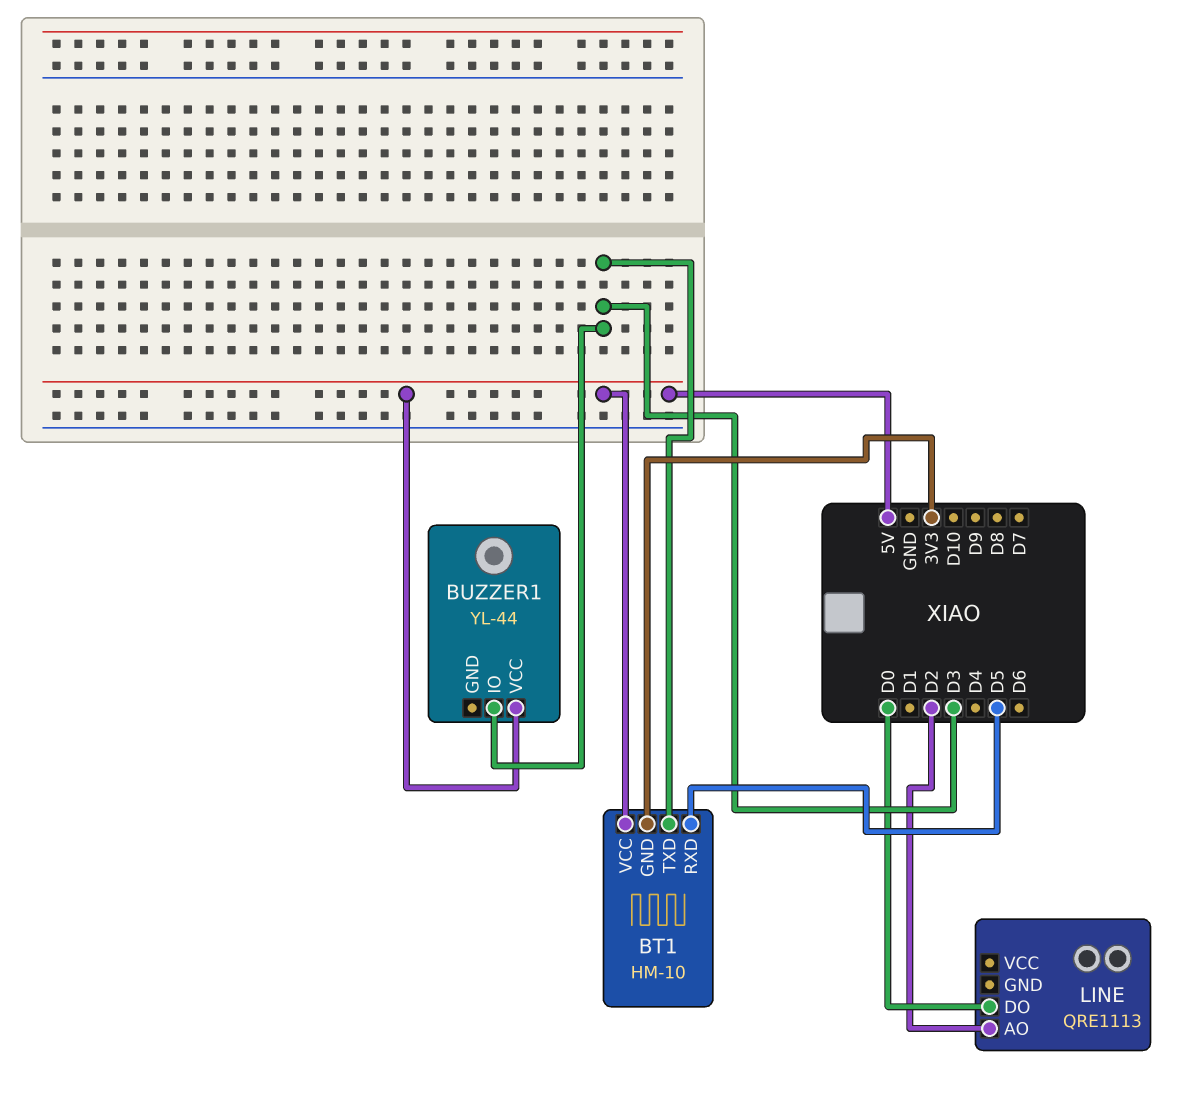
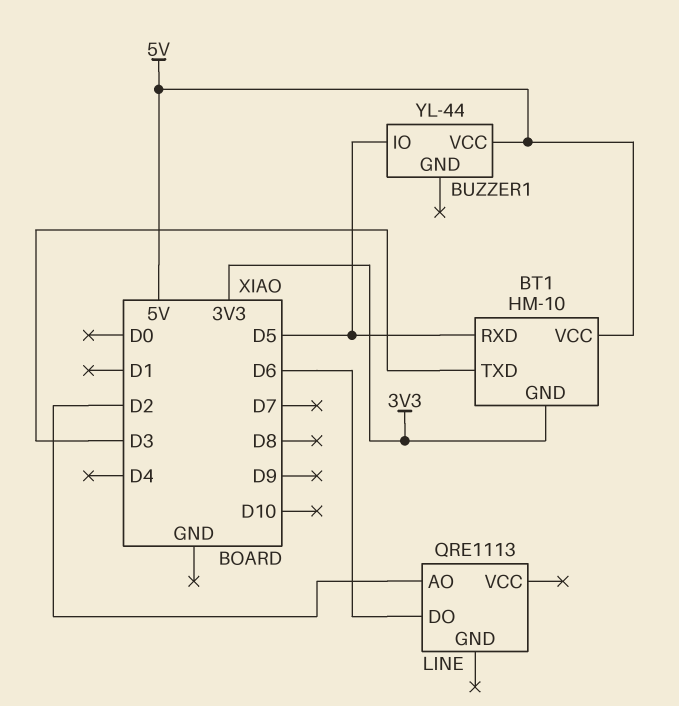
BUZZER1 pin IO: D3 -> D5
LINE pin DO: D0 -> D6

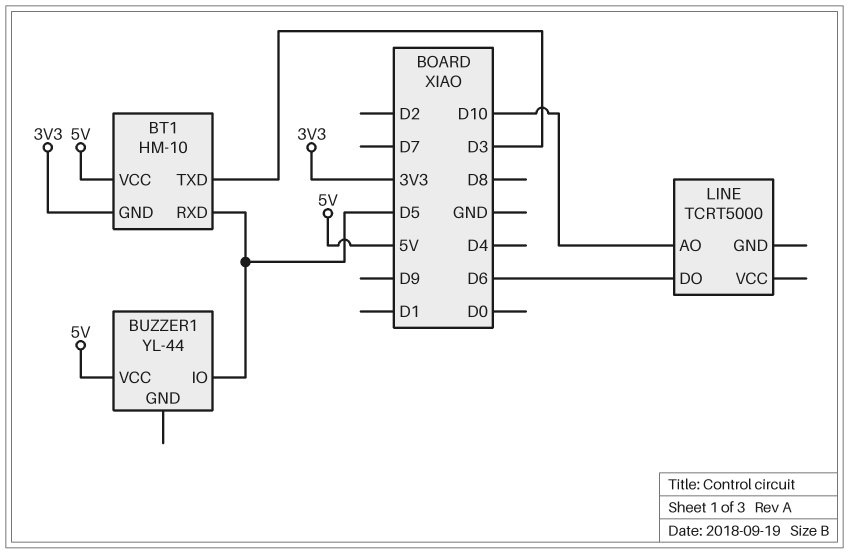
LINE: QRE1113 -> TCRT5000
LINE pin AO: D2 -> D10

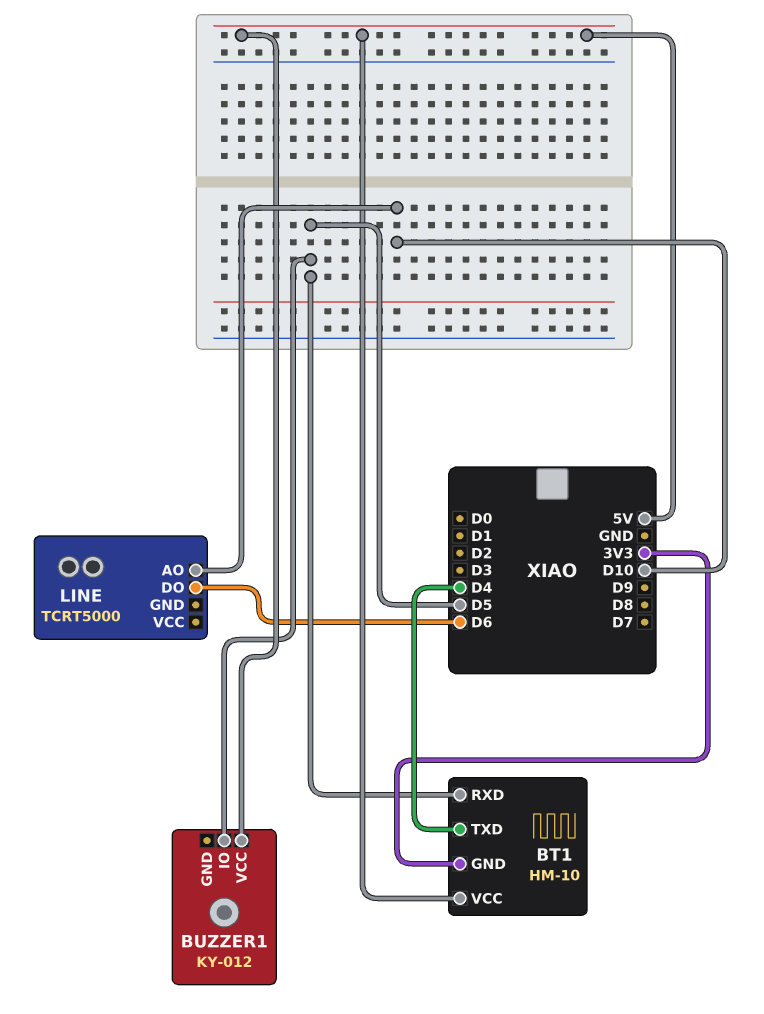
BT1 pin TXD: D3 -> D4
BUZZER1: YL-44 -> KY-012

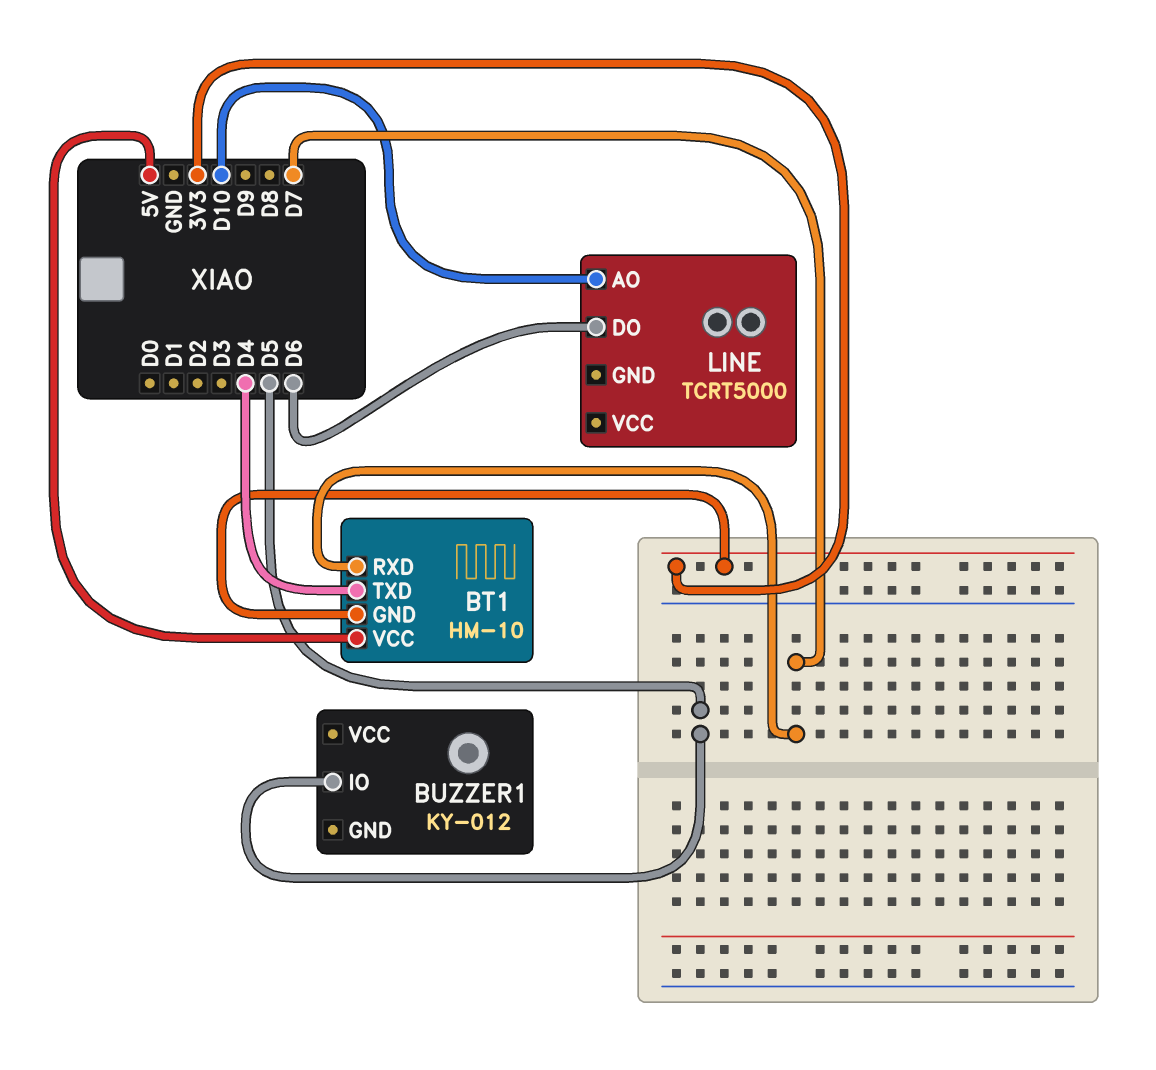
BT1 pin RXD: D5 -> D7
BUZZER1 pin VCC: 5V -> none

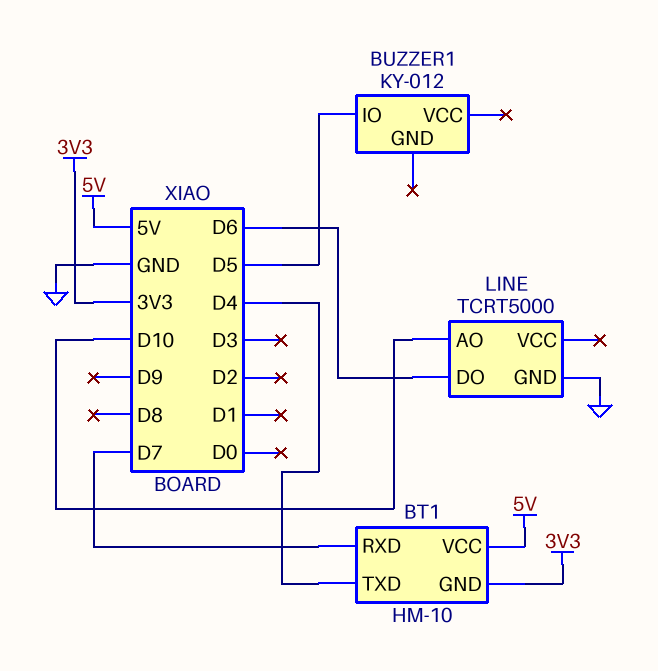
LINE pin GND: none -> GND

